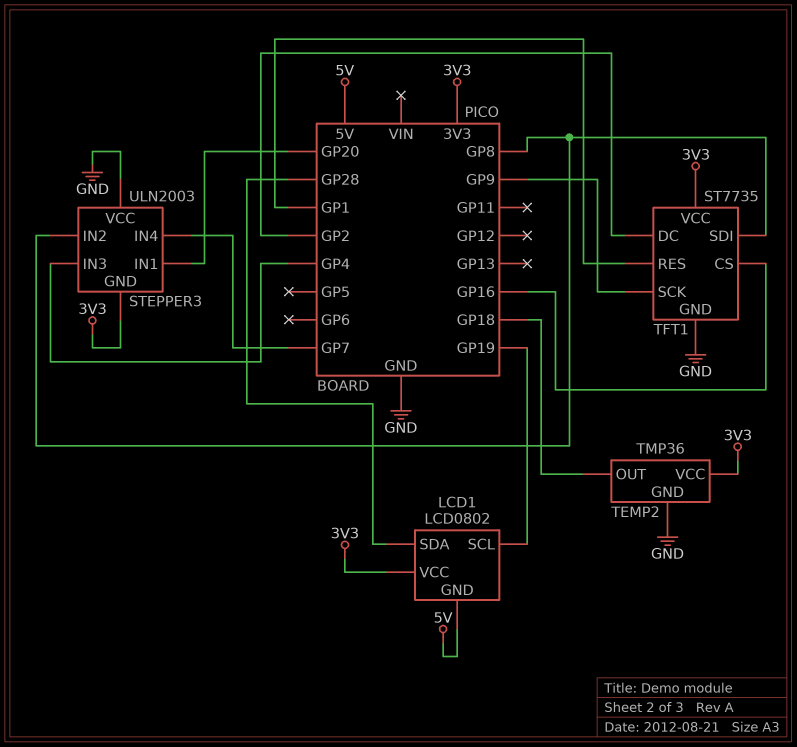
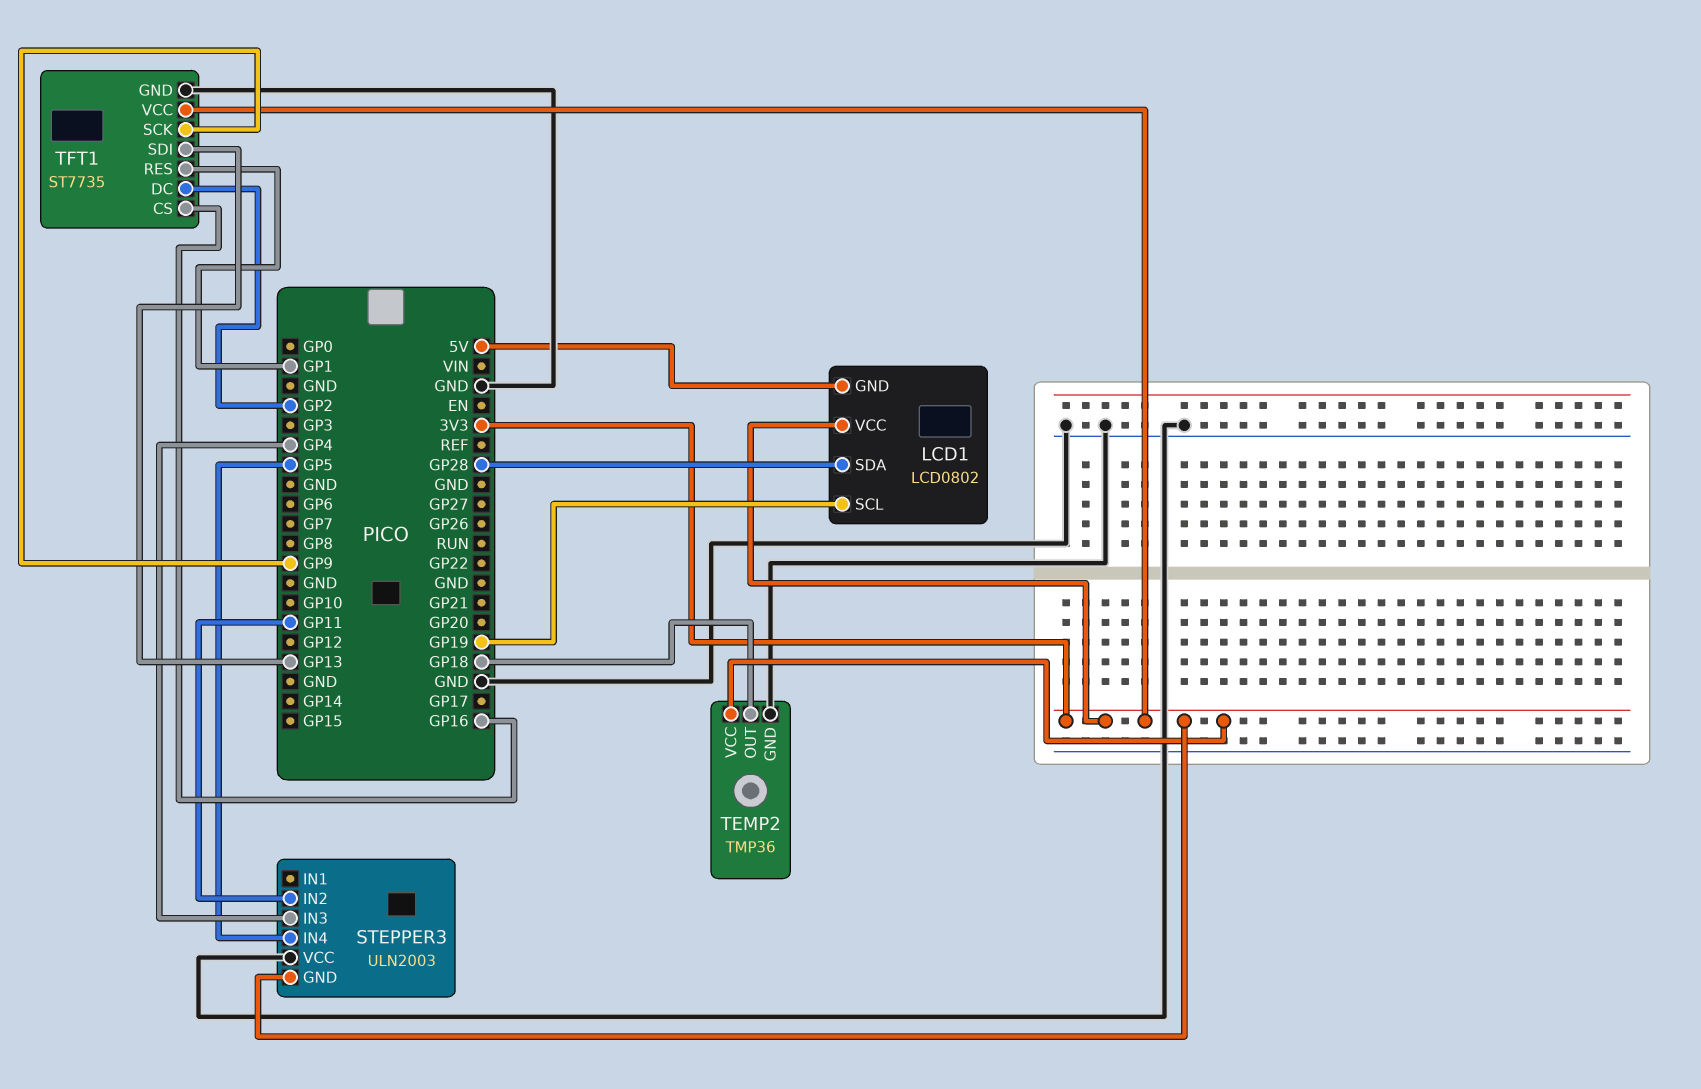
STEPPER3 pin IN1: GP20 -> none
STEPPER3 pin IN2: GP8 -> GP11
STEPPER3 pin IN4: GP7 -> GP5
TFT1 pin SDI: GP8 -> GP13

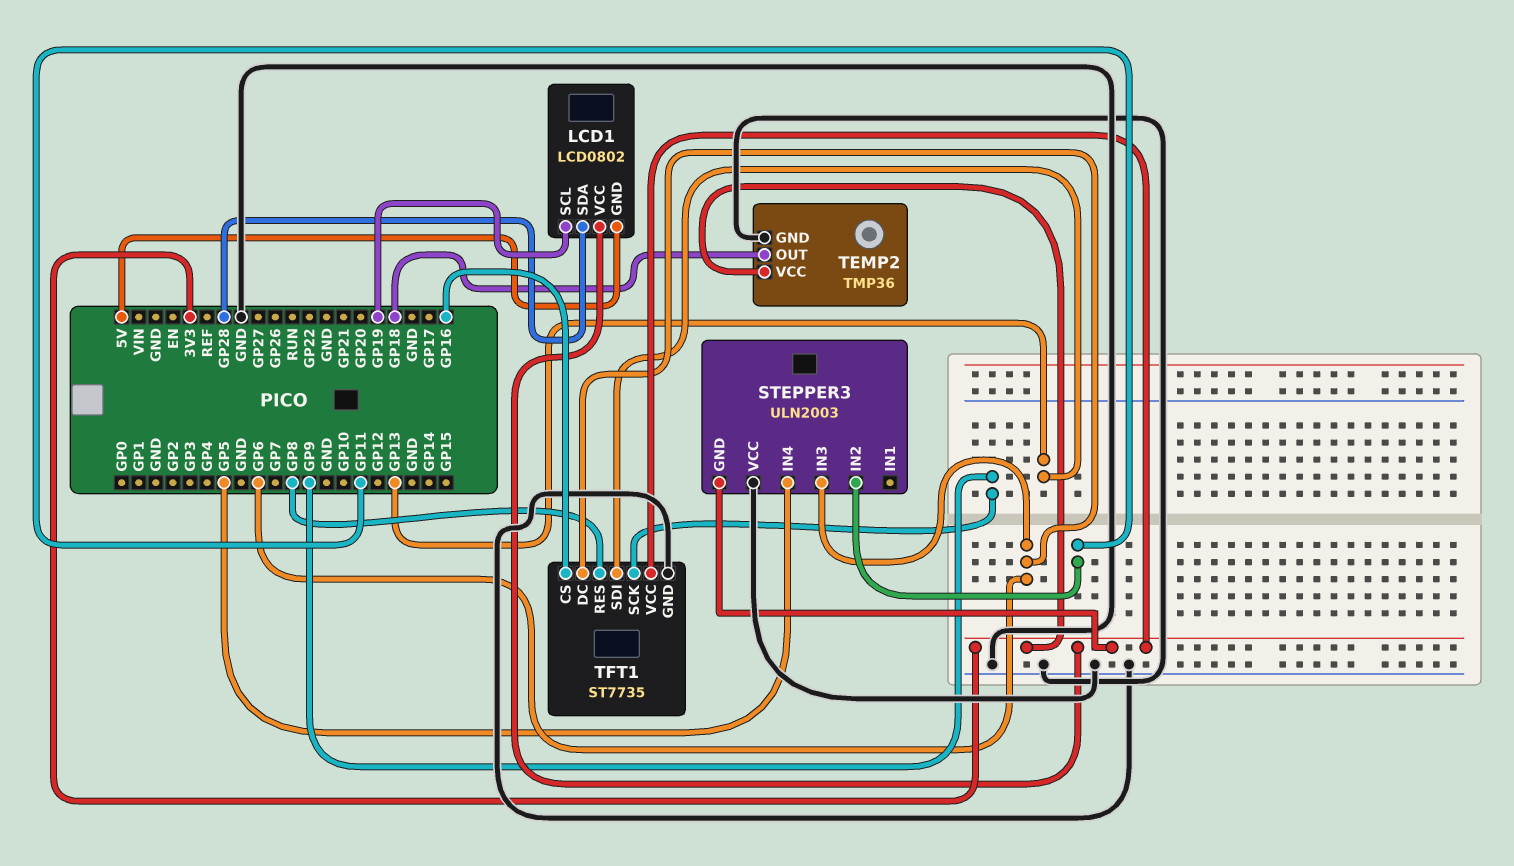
STEPPER3 pin IN3: GP4 -> GP6
TFT1 pin DC: GP2 -> GP6
TFT1 pin RES: GP1 -> GP8

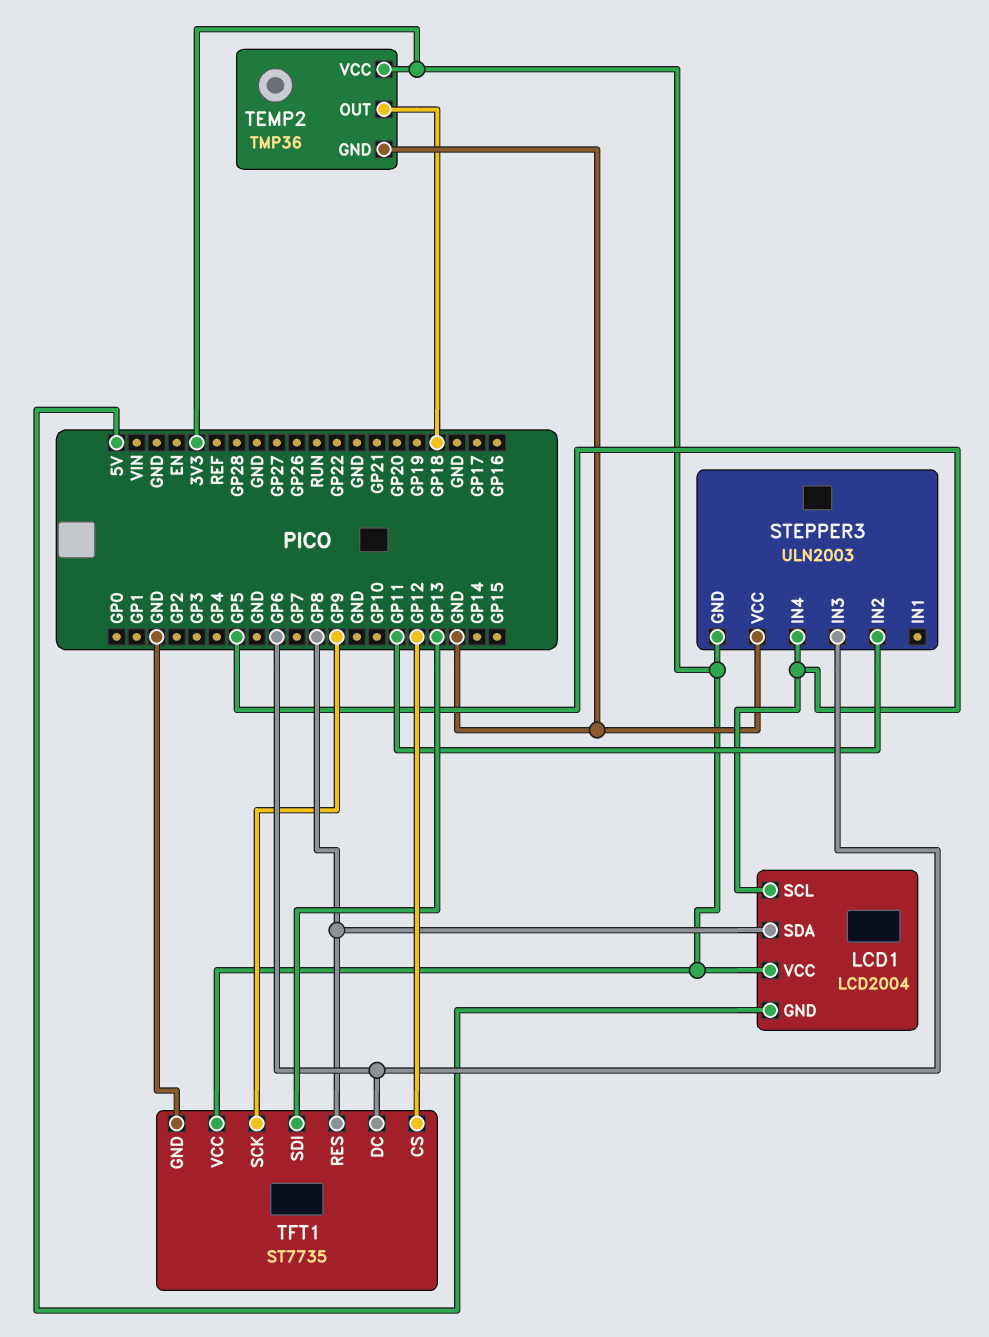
LCD1: LCD0802 -> LCD2004
LCD1 pin SCL: GP19 -> GP5
LCD1 pin SDA: GP28 -> GP8
TFT1 pin CS: GP16 -> GP12

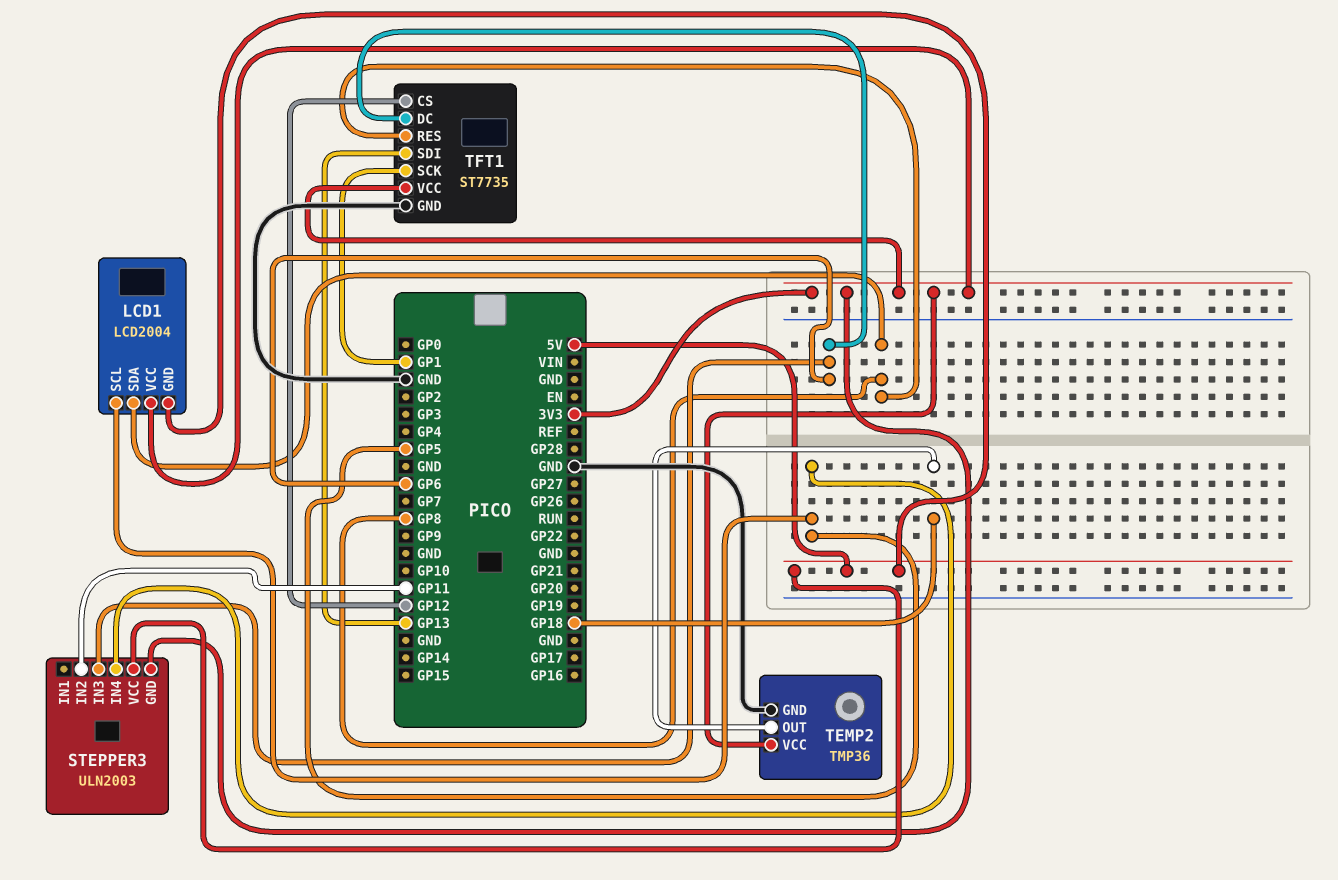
STEPPER3 pin VCC: GND -> 5V
TFT1 pin SCK: GP9 -> GP1

